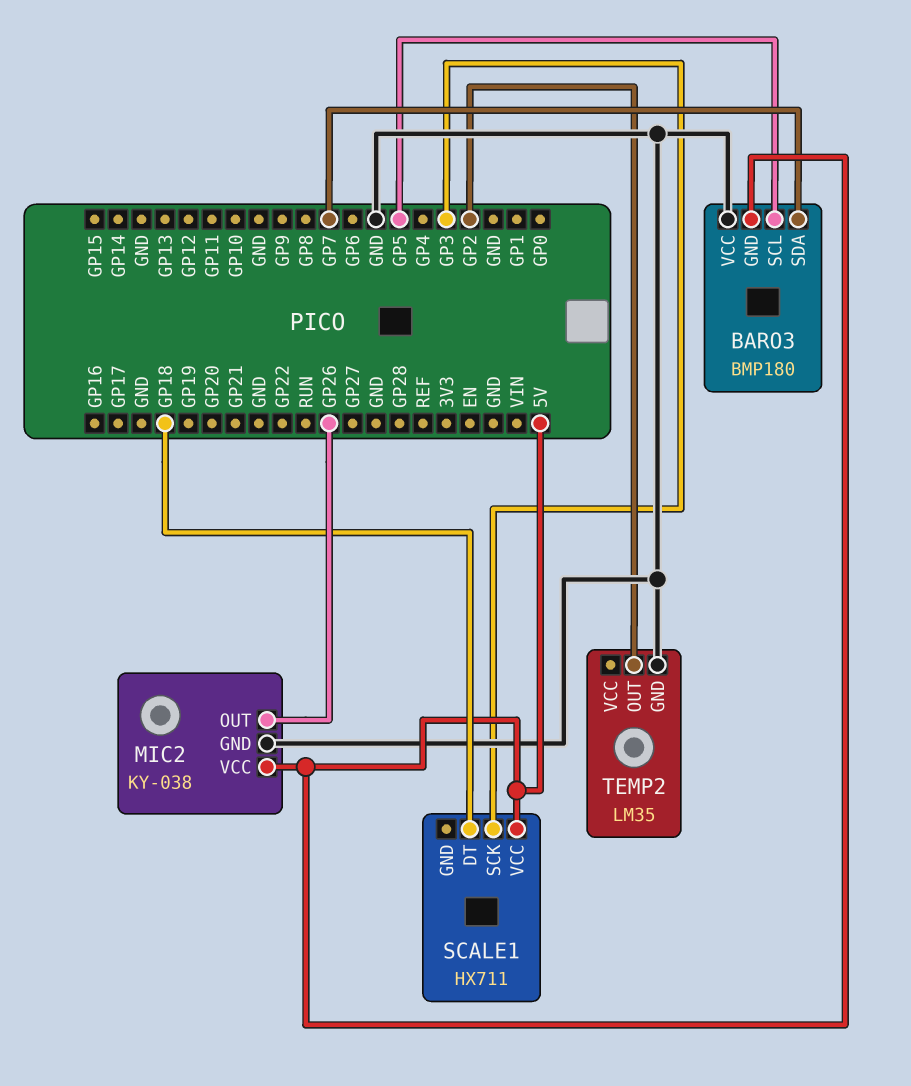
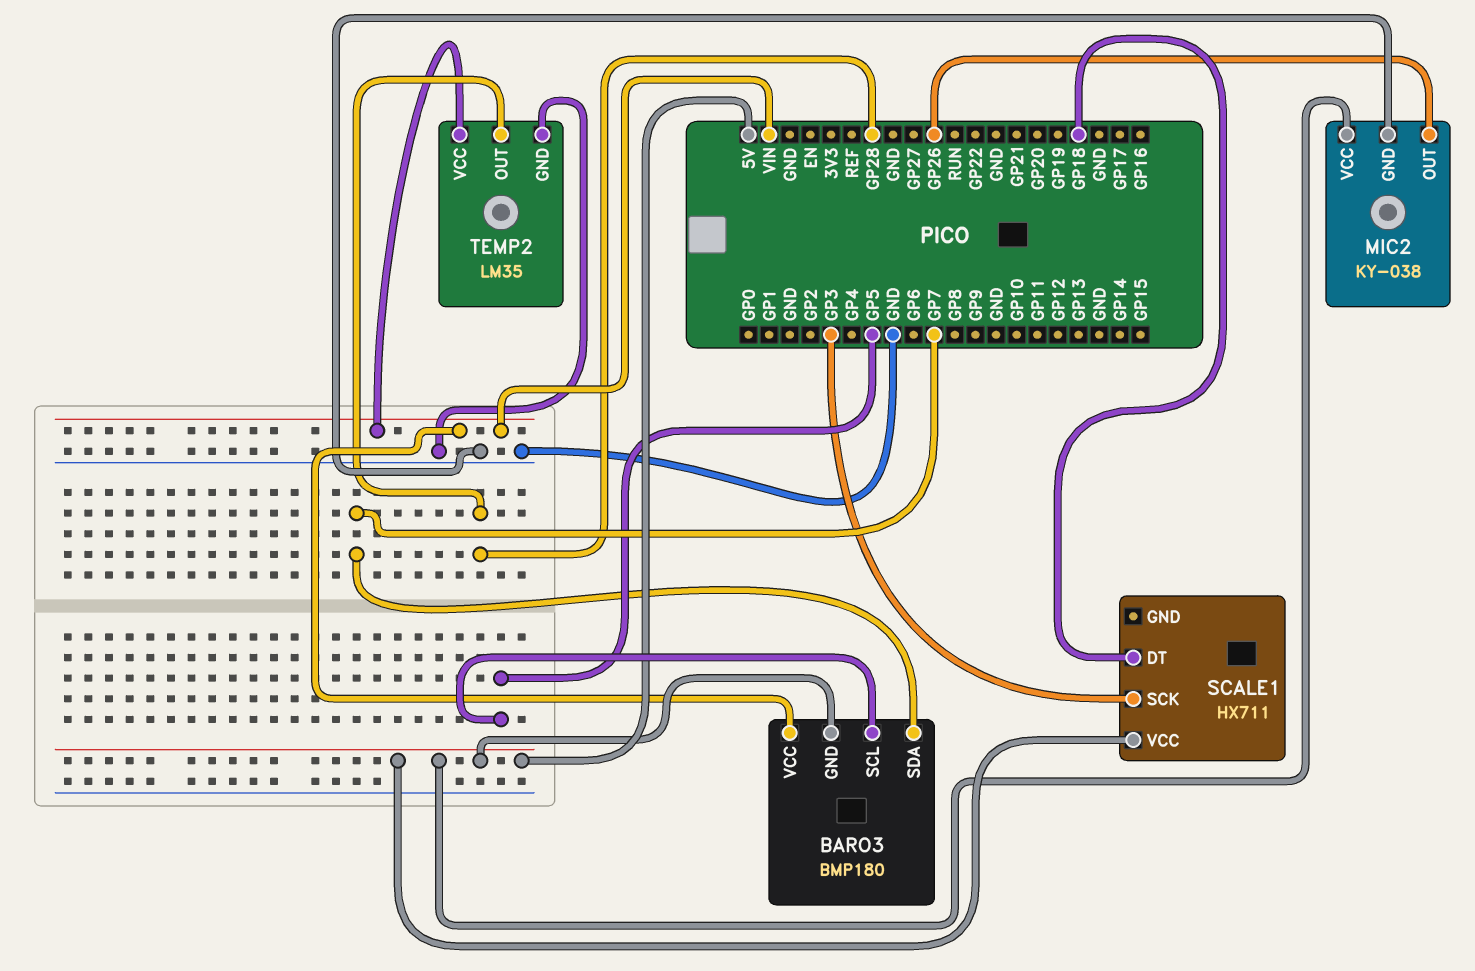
BARO3 pin VCC: GND -> VIN
TEMP2 pin OUT: GP2 -> GP28
TEMP2 pin VCC: none -> VIN

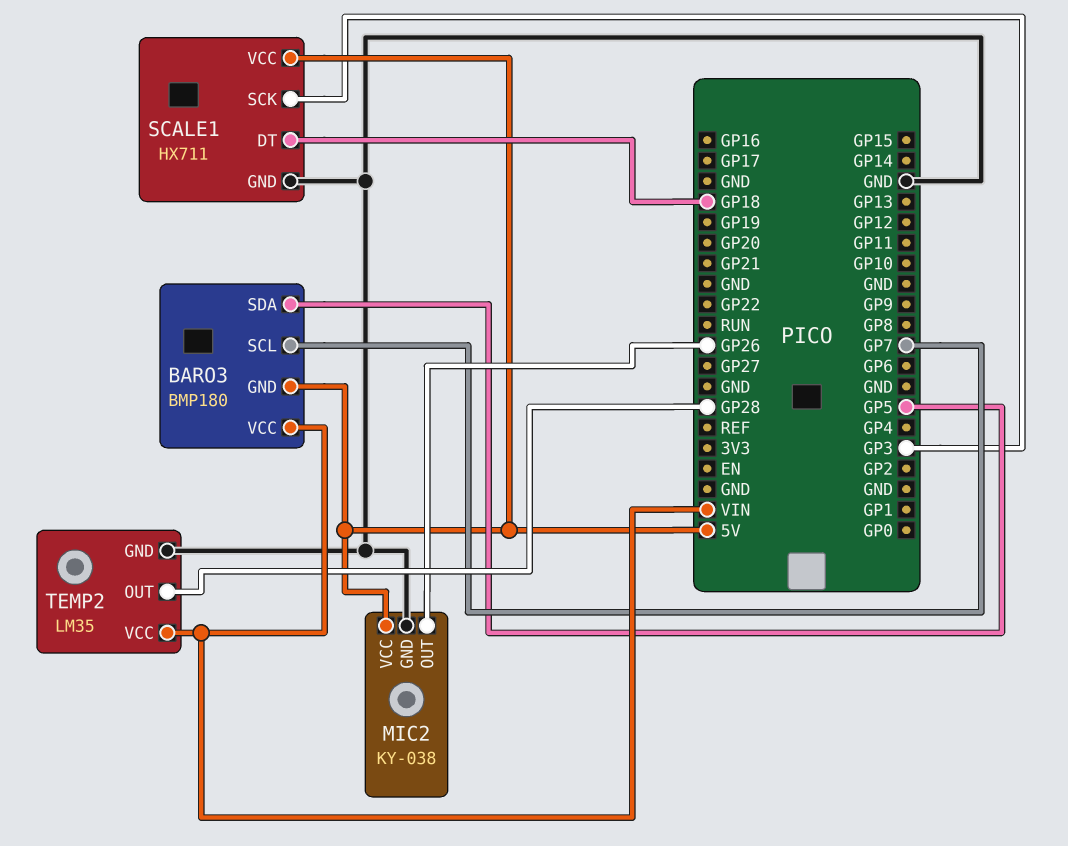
BARO3 pin SCL: GP5 -> GP7
BARO3 pin SDA: GP7 -> GP5
SCALE1 pin GND: none -> GND

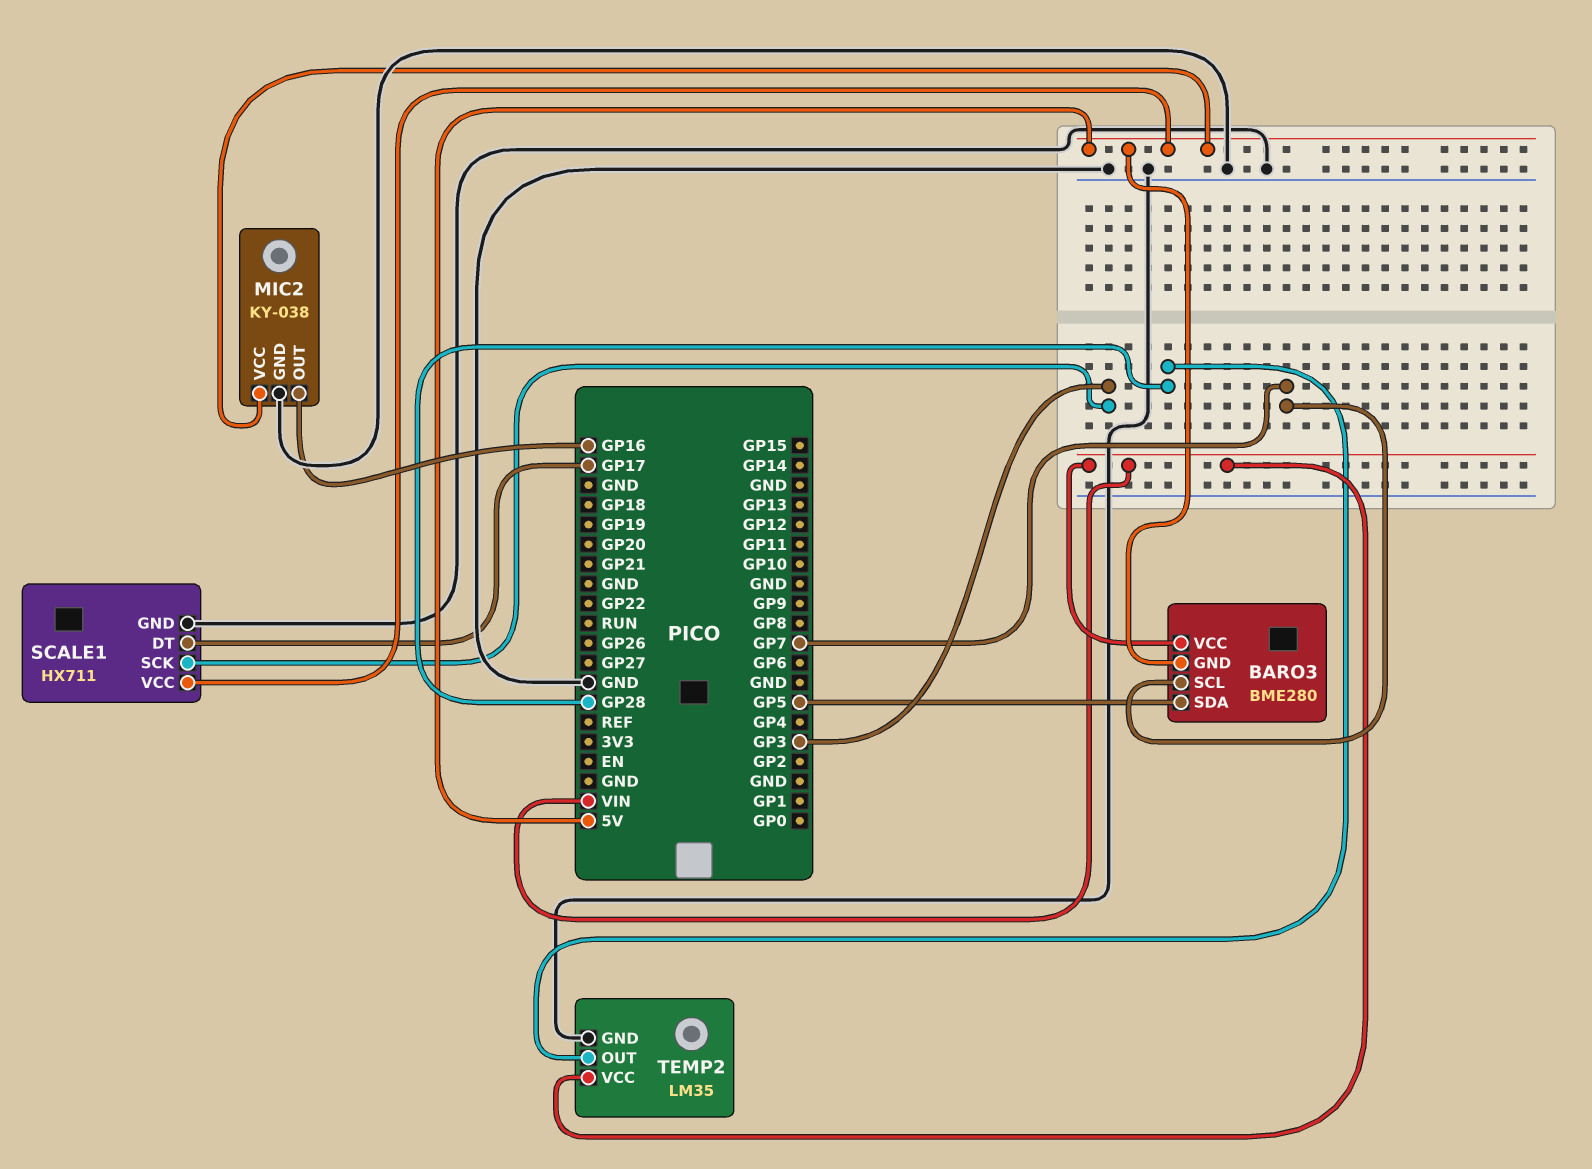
BARO3: BMP180 -> BME280
MIC2 pin OUT: GP26 -> GP16
SCALE1 pin DT: GP18 -> GP17

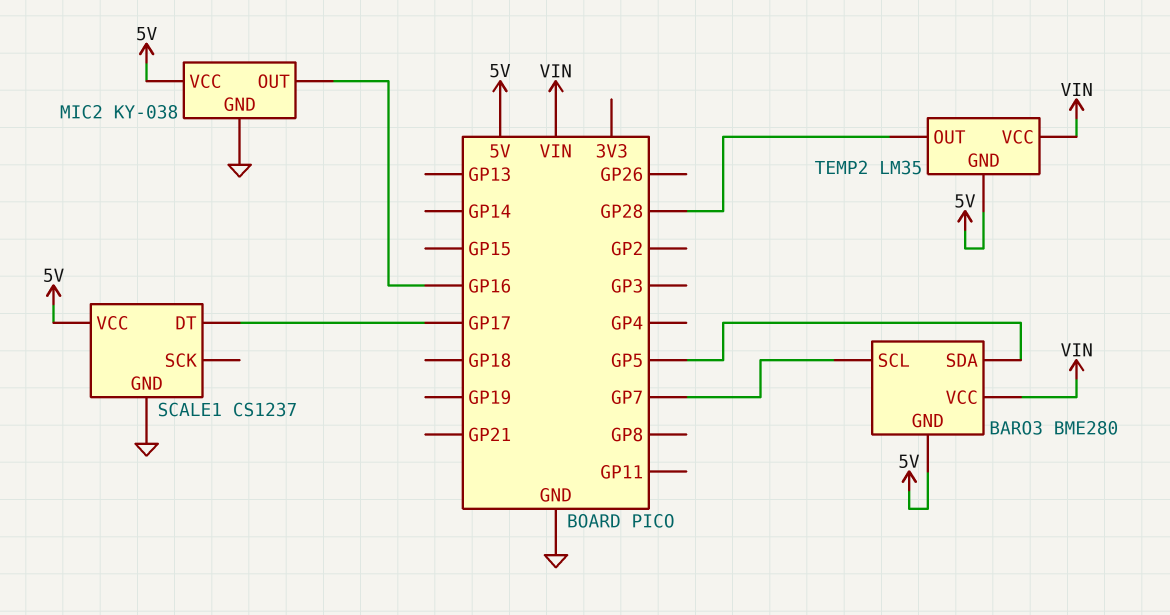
SCALE1: HX711 -> CS1237
SCALE1 pin SCK: GP3 -> none
TEMP2 pin GND: GND -> 5V

